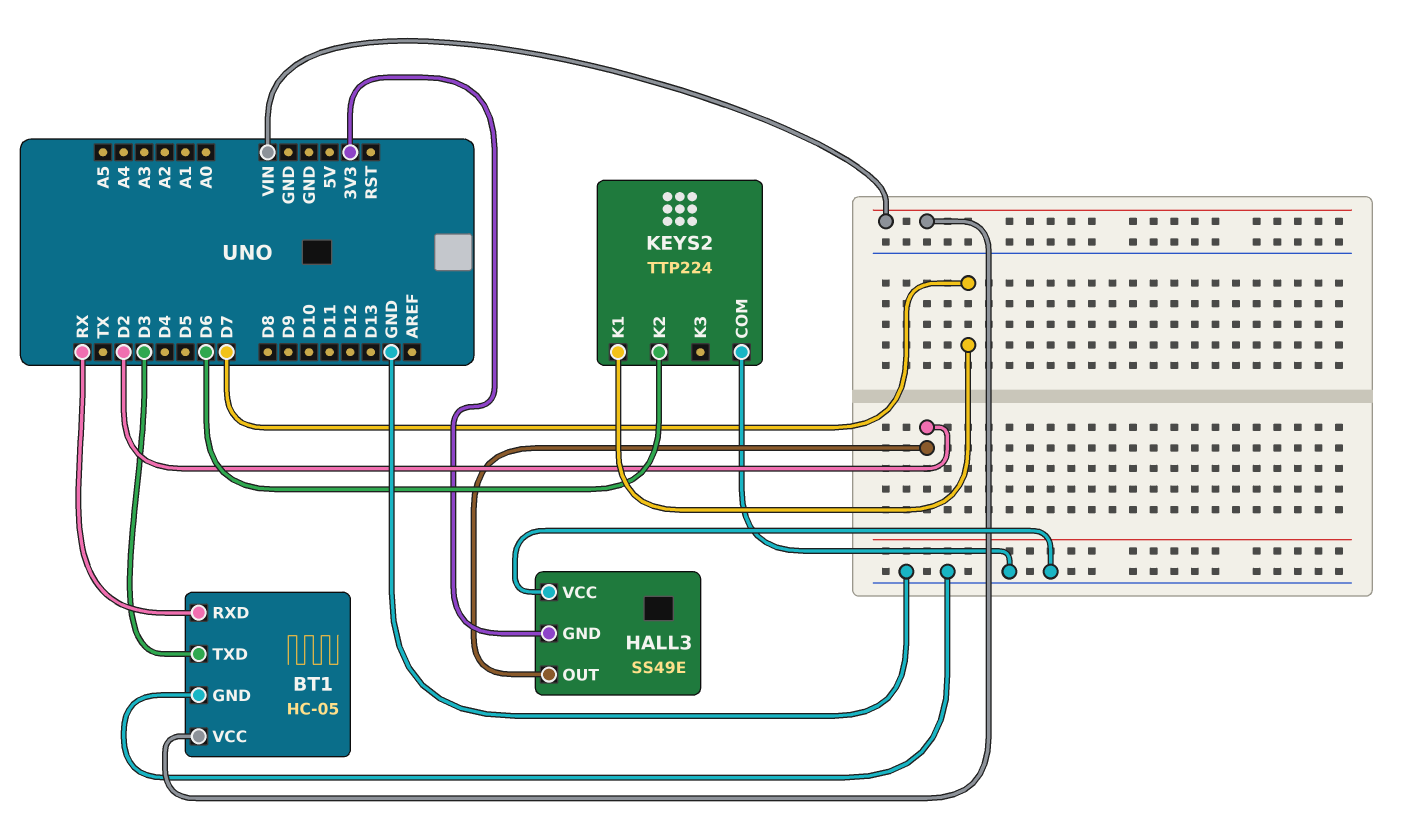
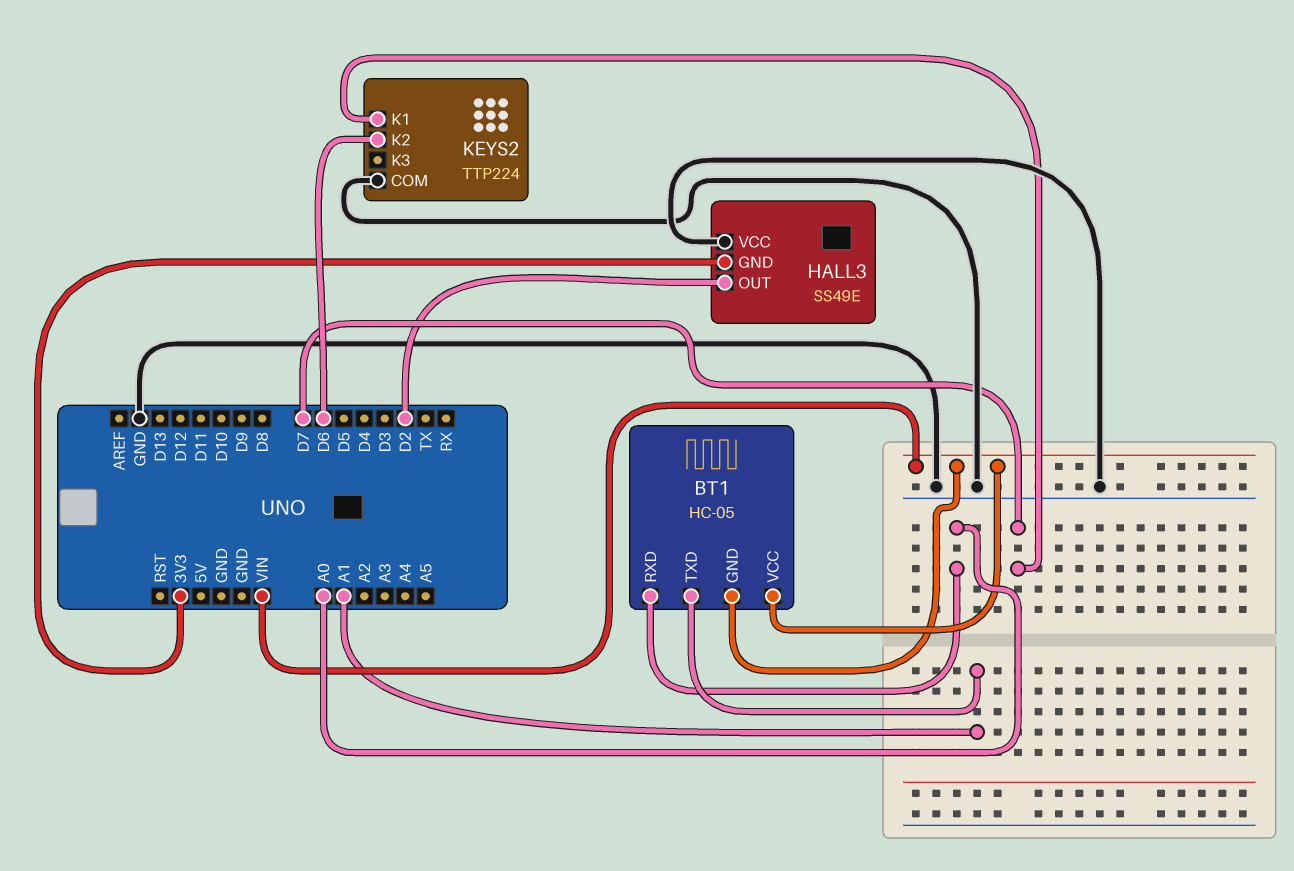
BT1 pin GND: GND -> VIN
BT1 pin RXD: RX -> A0
BT1 pin TXD: D3 -> A1

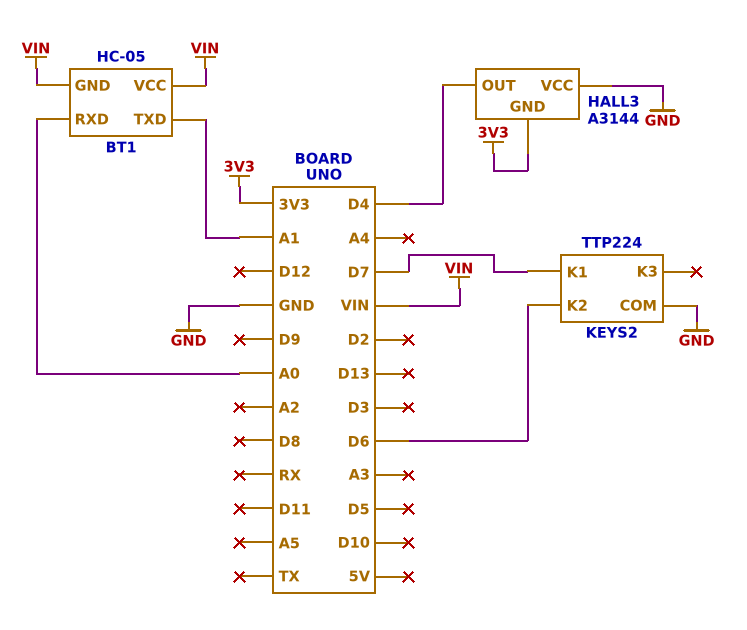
HALL3: SS49E -> A3144
HALL3 pin OUT: D2 -> D4

